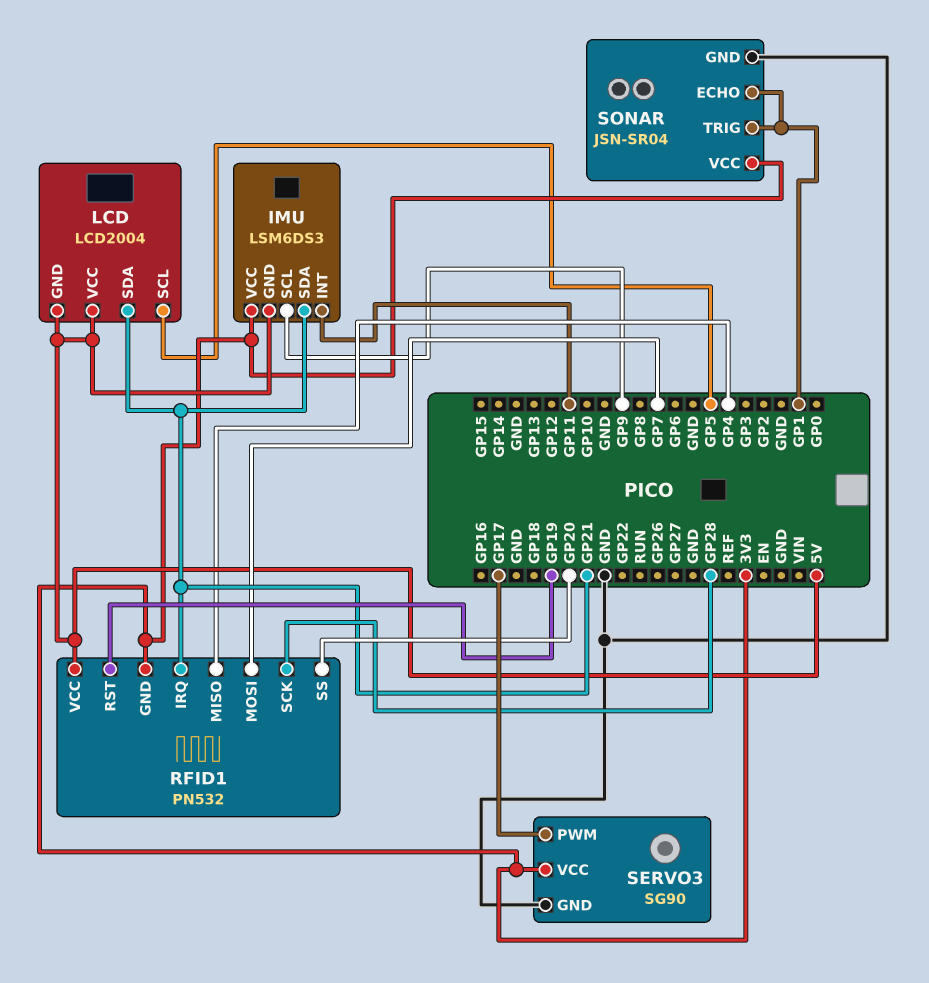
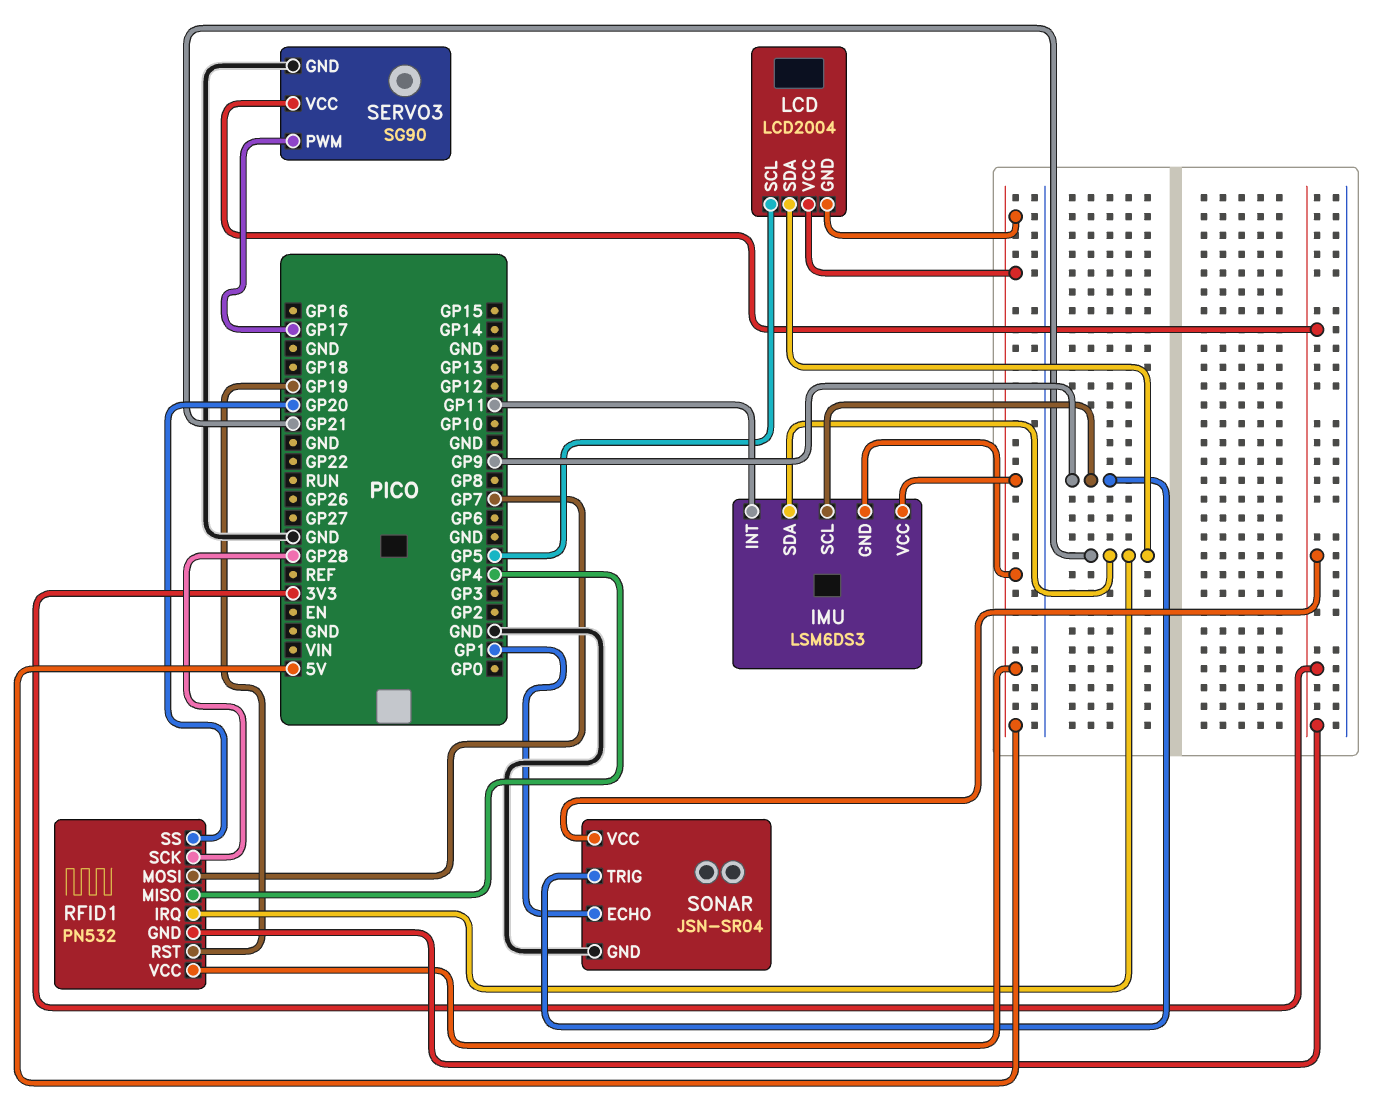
IMU pin VCC: 3V3 -> 5V
SONAR pin TRIG: GP1 -> GP9

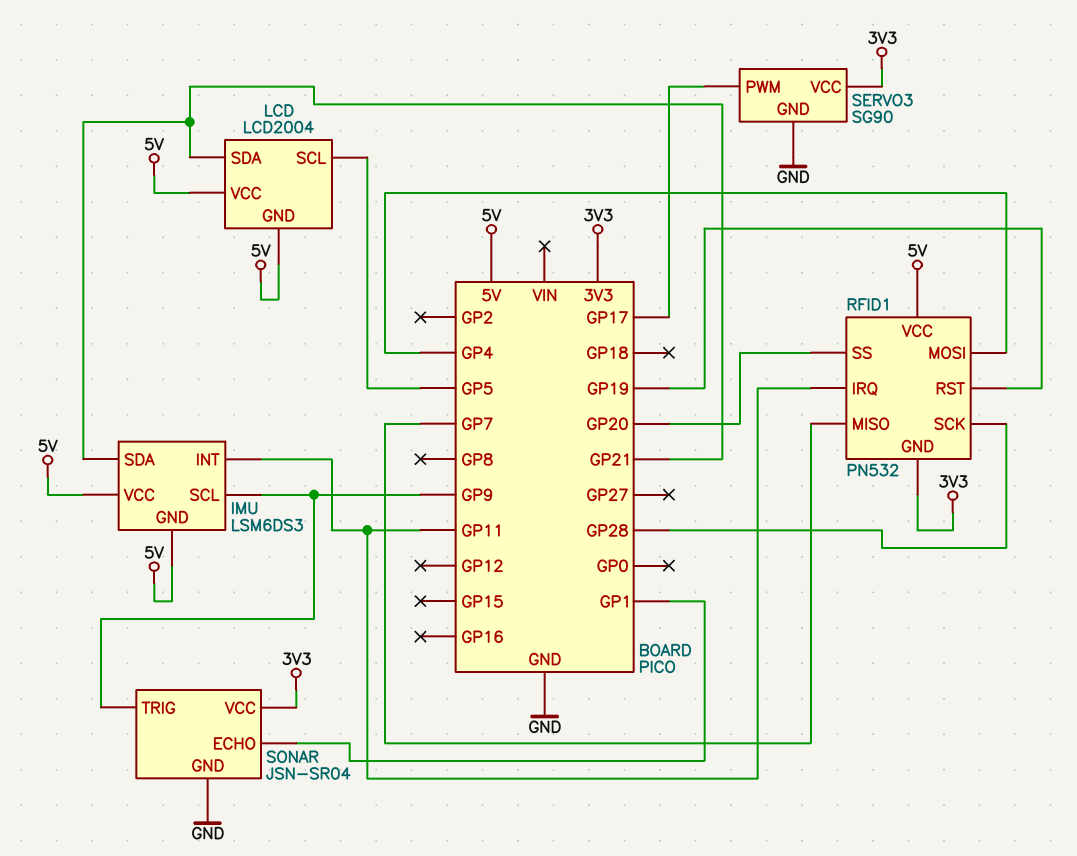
RFID1 pin IRQ: GP21 -> GP11
RFID1 pin MISO: GP4 -> GP7
RFID1 pin MOSI: GP7 -> GP4

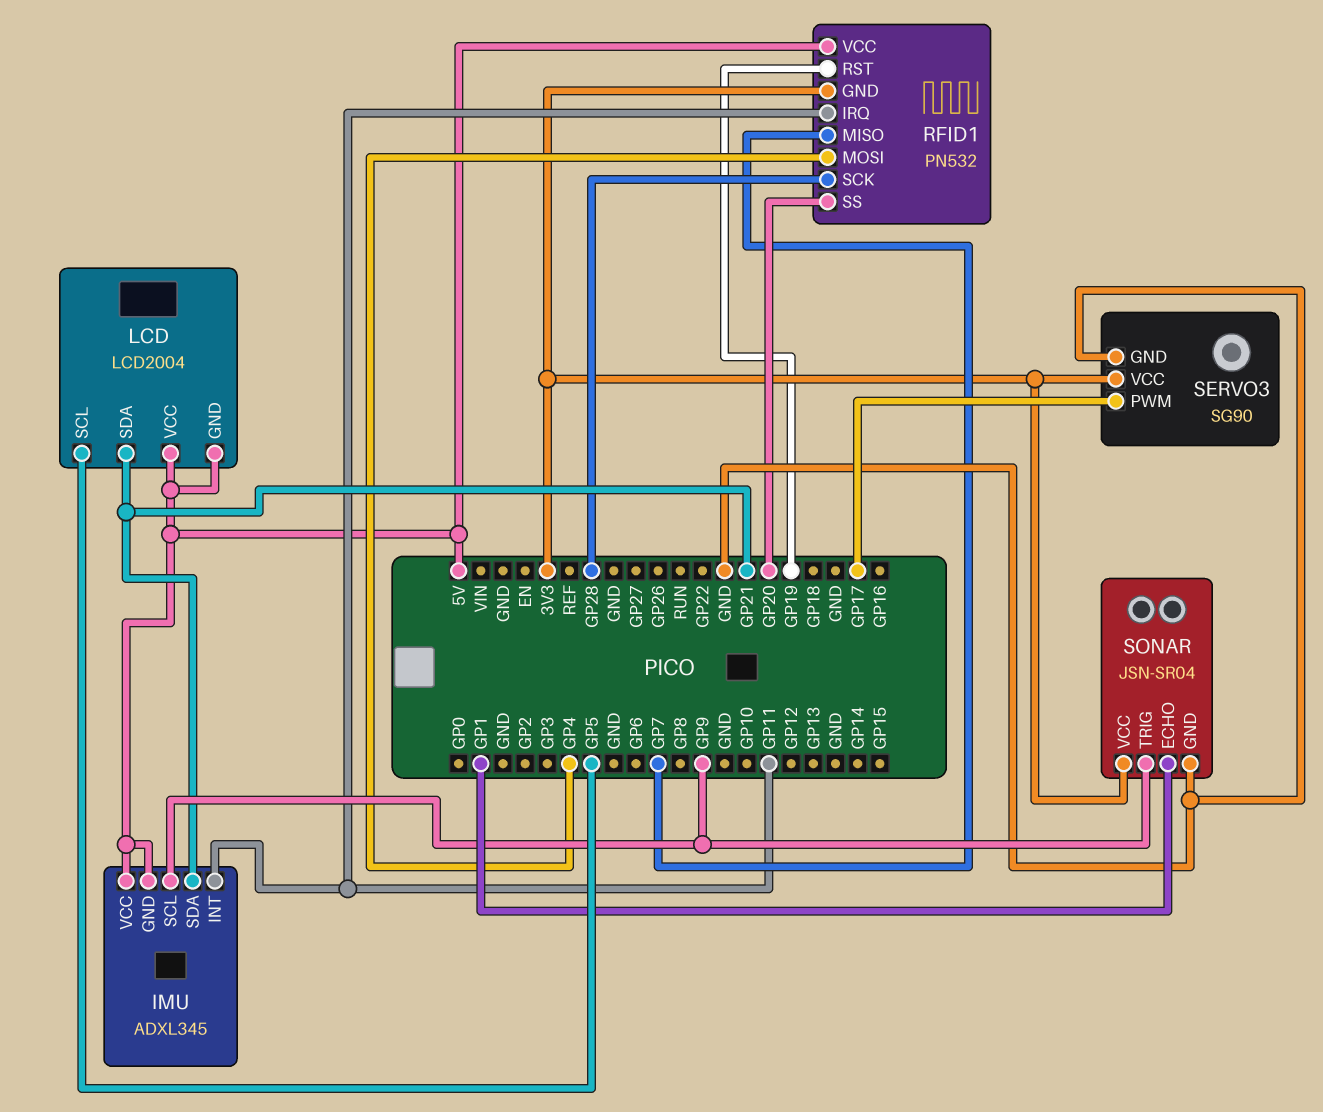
IMU: LSM6DS3 -> ADXL345

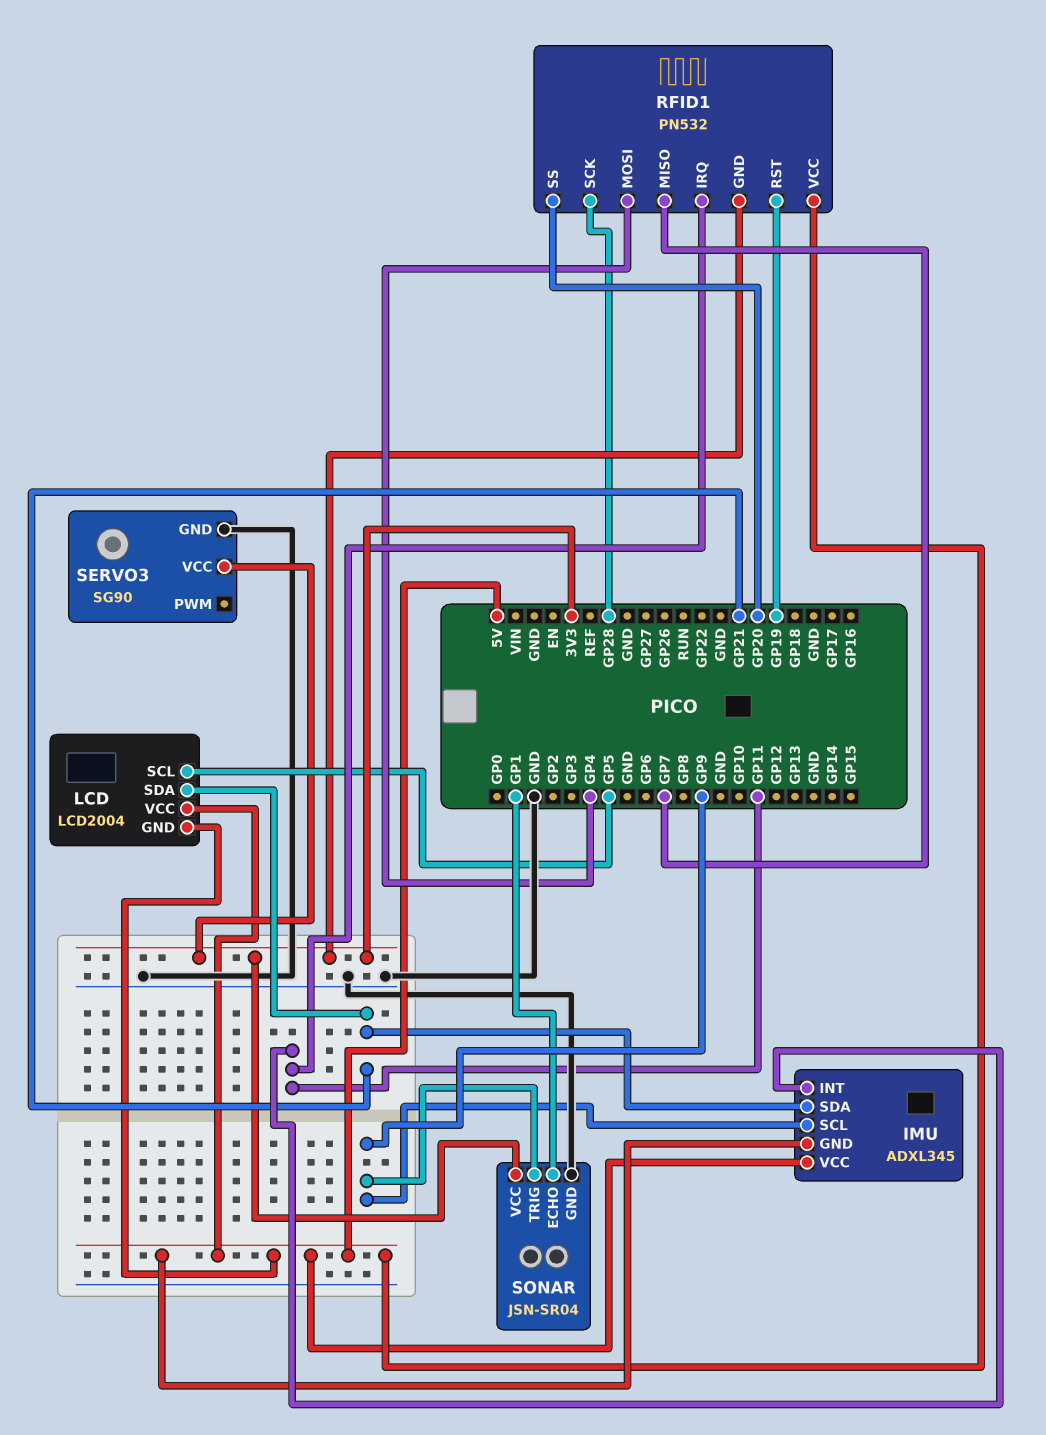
SERVO3 pin PWM: GP17 -> none

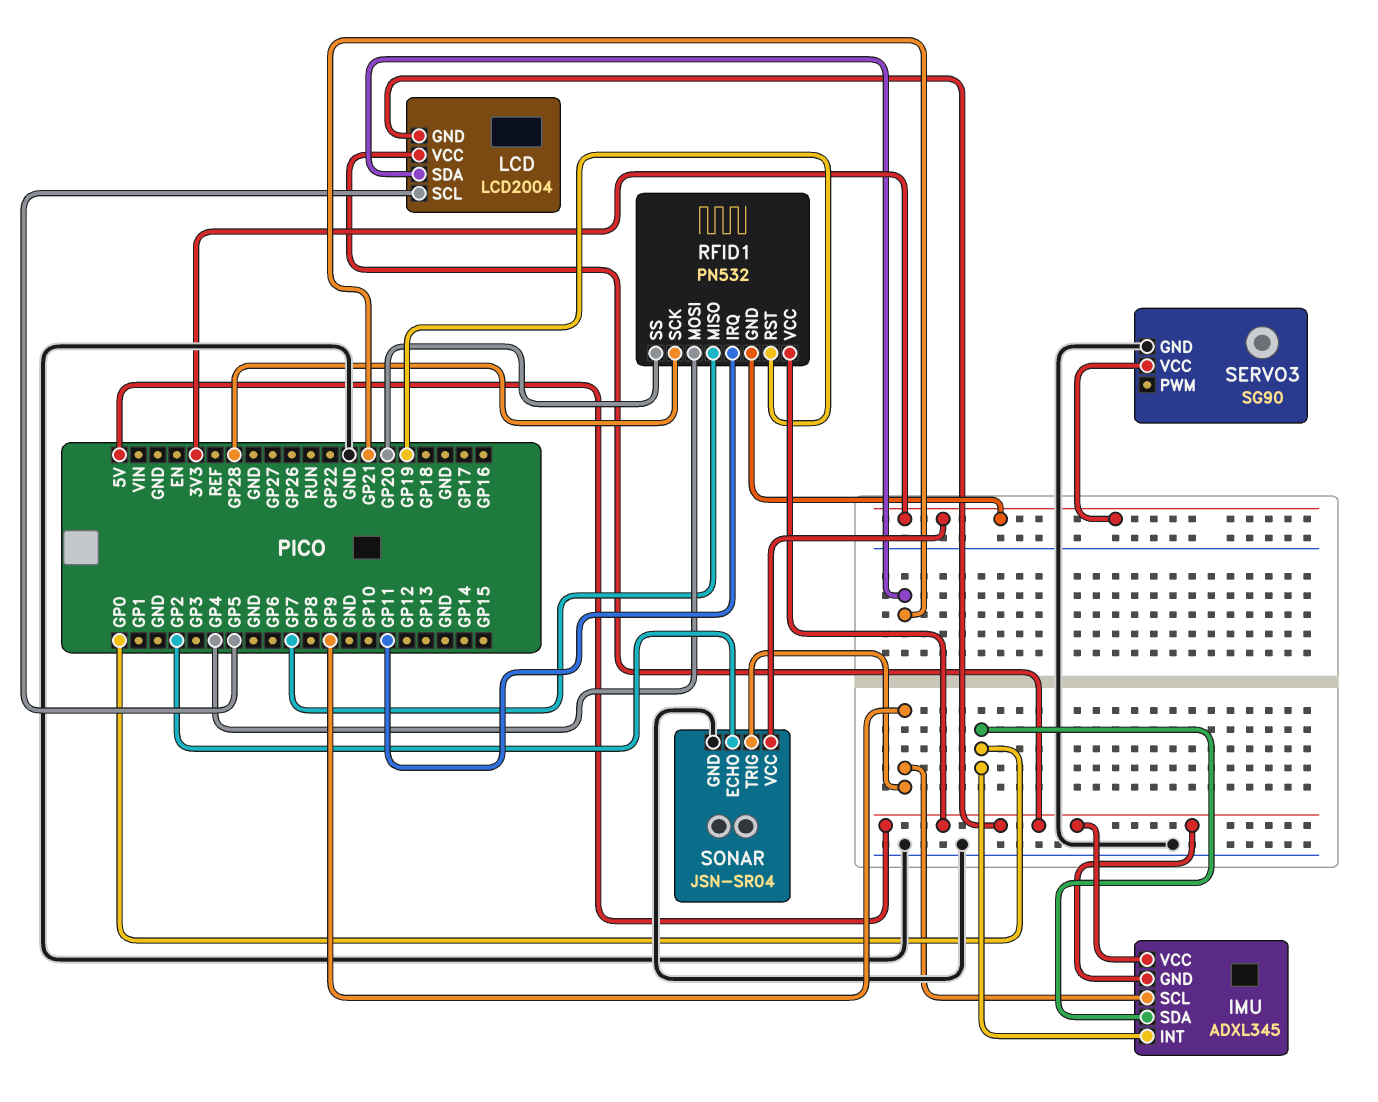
IMU pin INT: GP11 -> GP0
IMU pin SDA: GP21 -> GP0
SONAR pin ECHO: GP1 -> GP2

